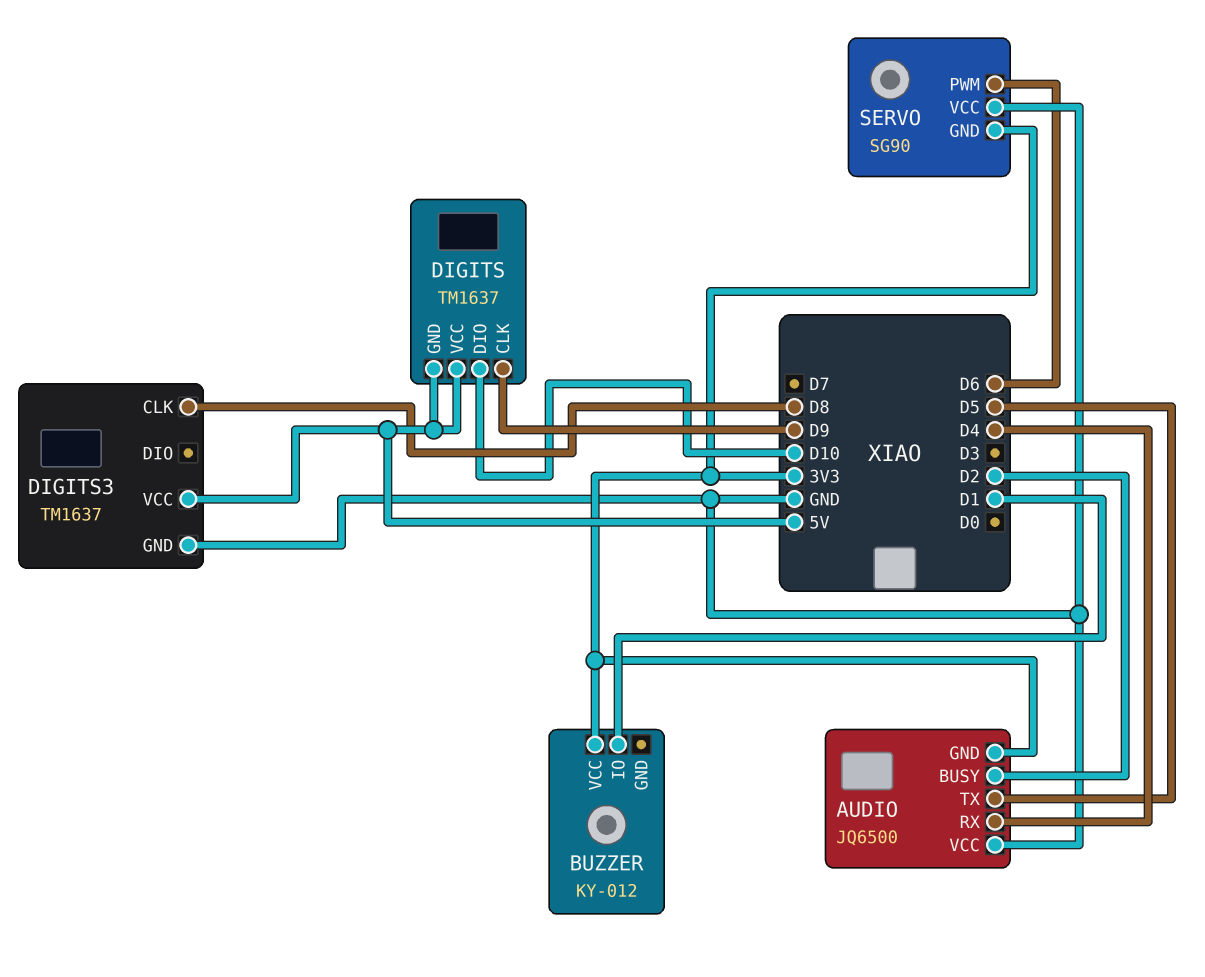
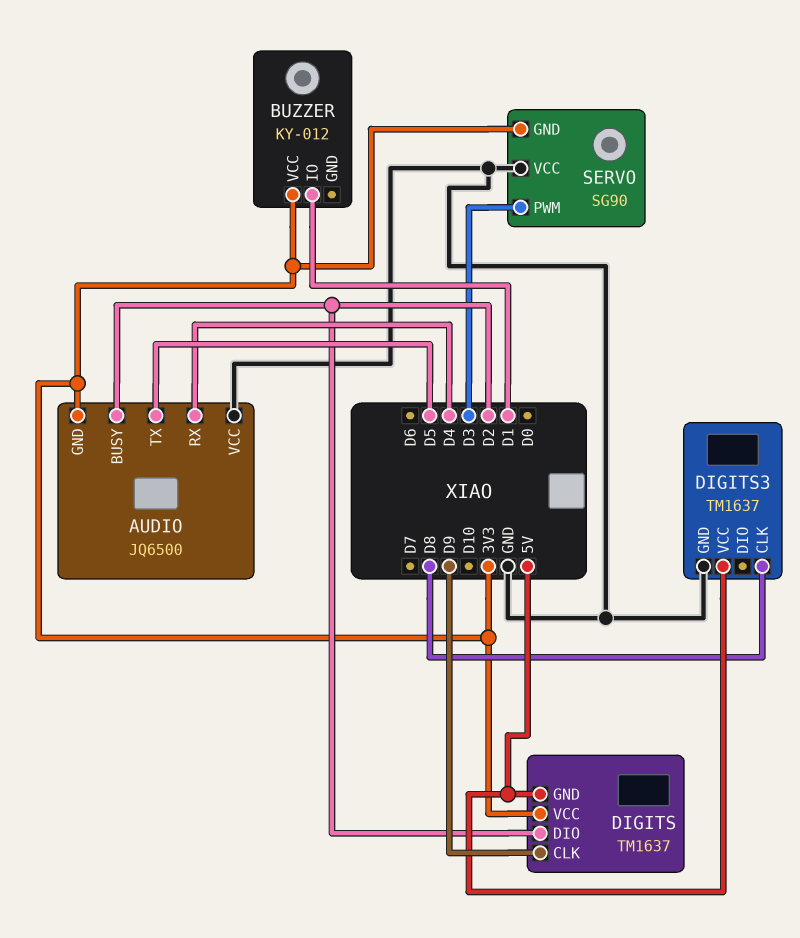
DIGITS pin DIO: D10 -> D2
DIGITS pin VCC: 5V -> 3V3
SERVO pin PWM: D6 -> D3

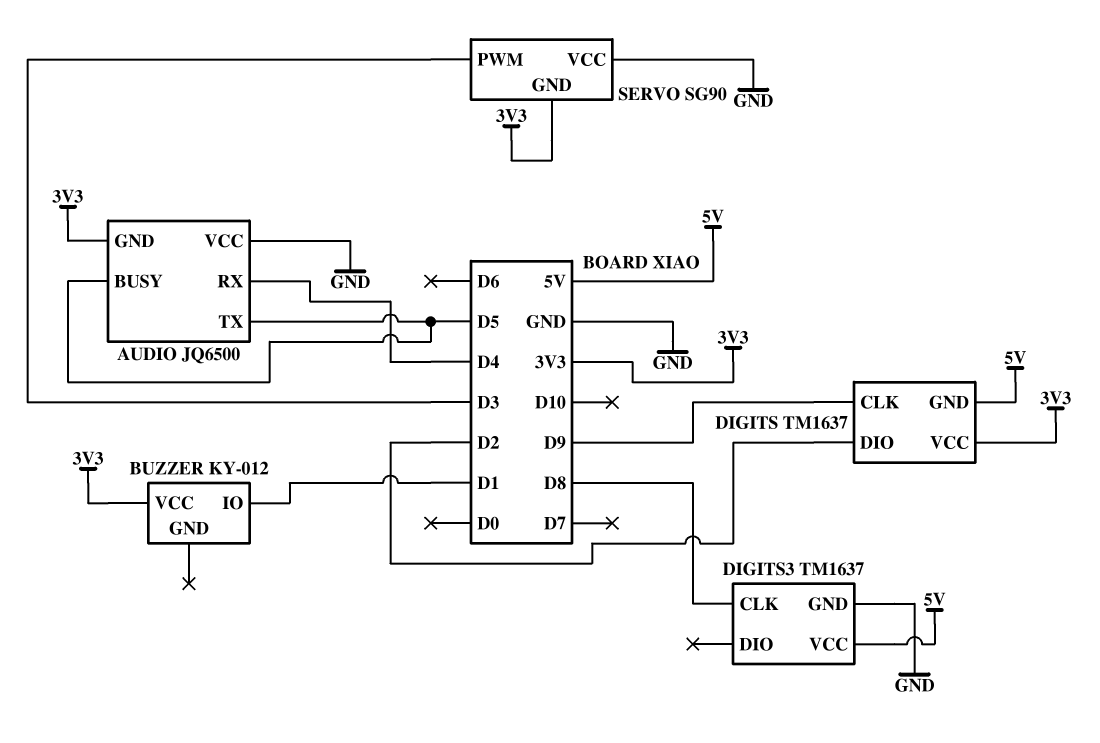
AUDIO pin BUSY: D2 -> D5

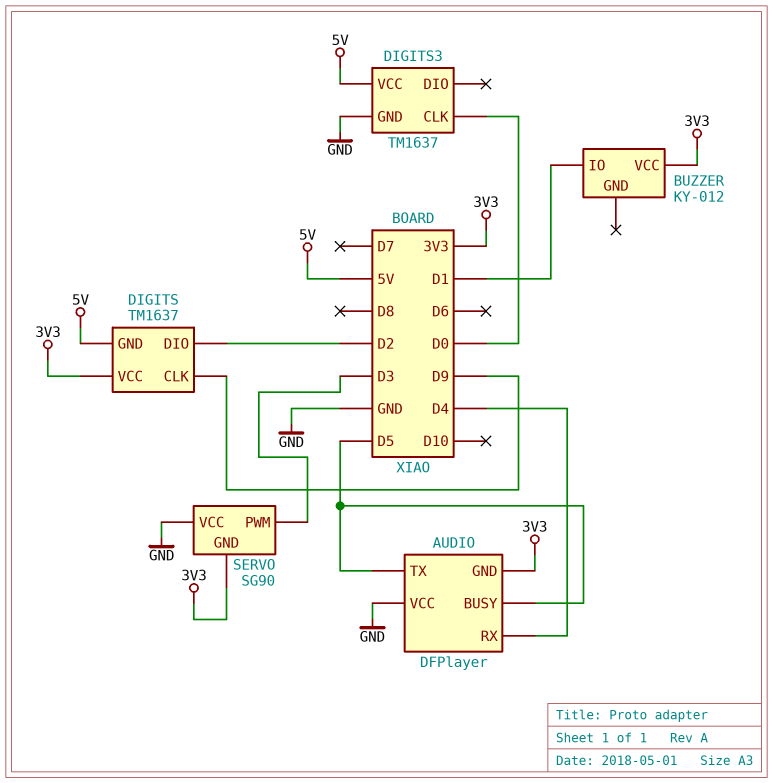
AUDIO: JQ6500 -> DFPlayer
DIGITS3 pin CLK: D8 -> D0

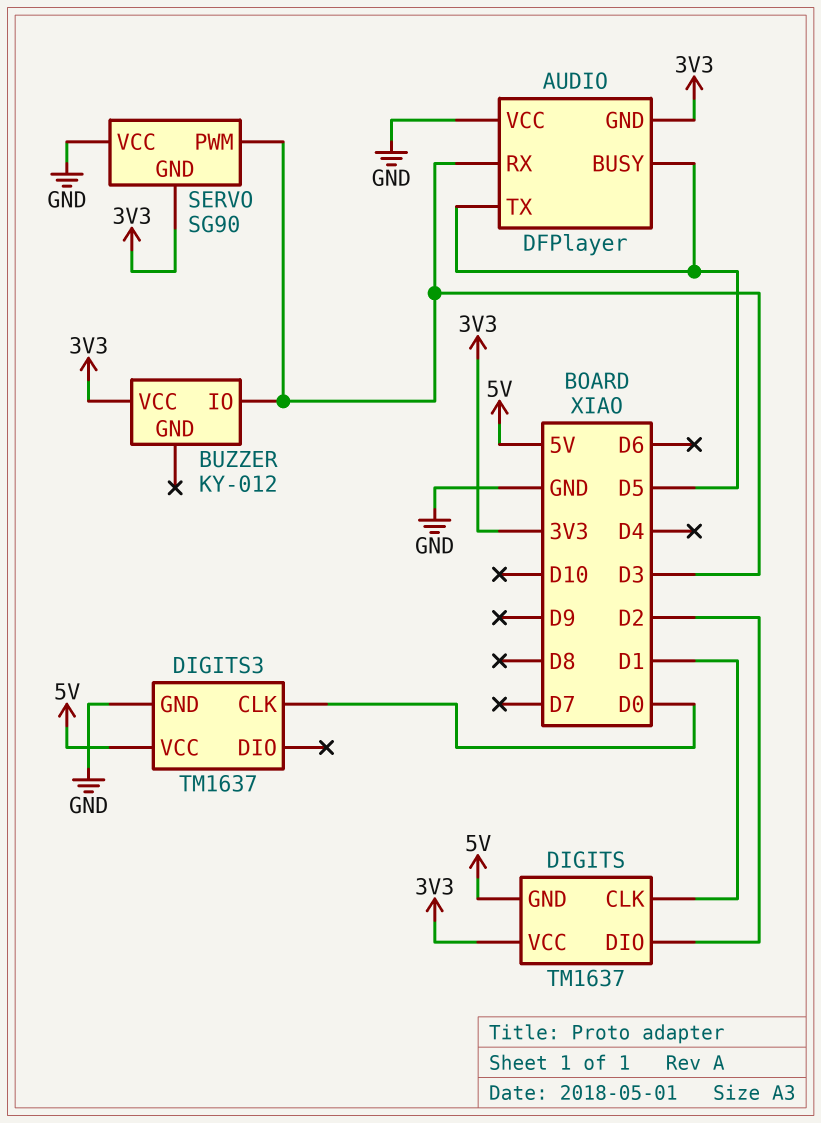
AUDIO pin RX: D4 -> D3
BUZZER pin IO: D1 -> D3
DIGITS pin CLK: D9 -> D1

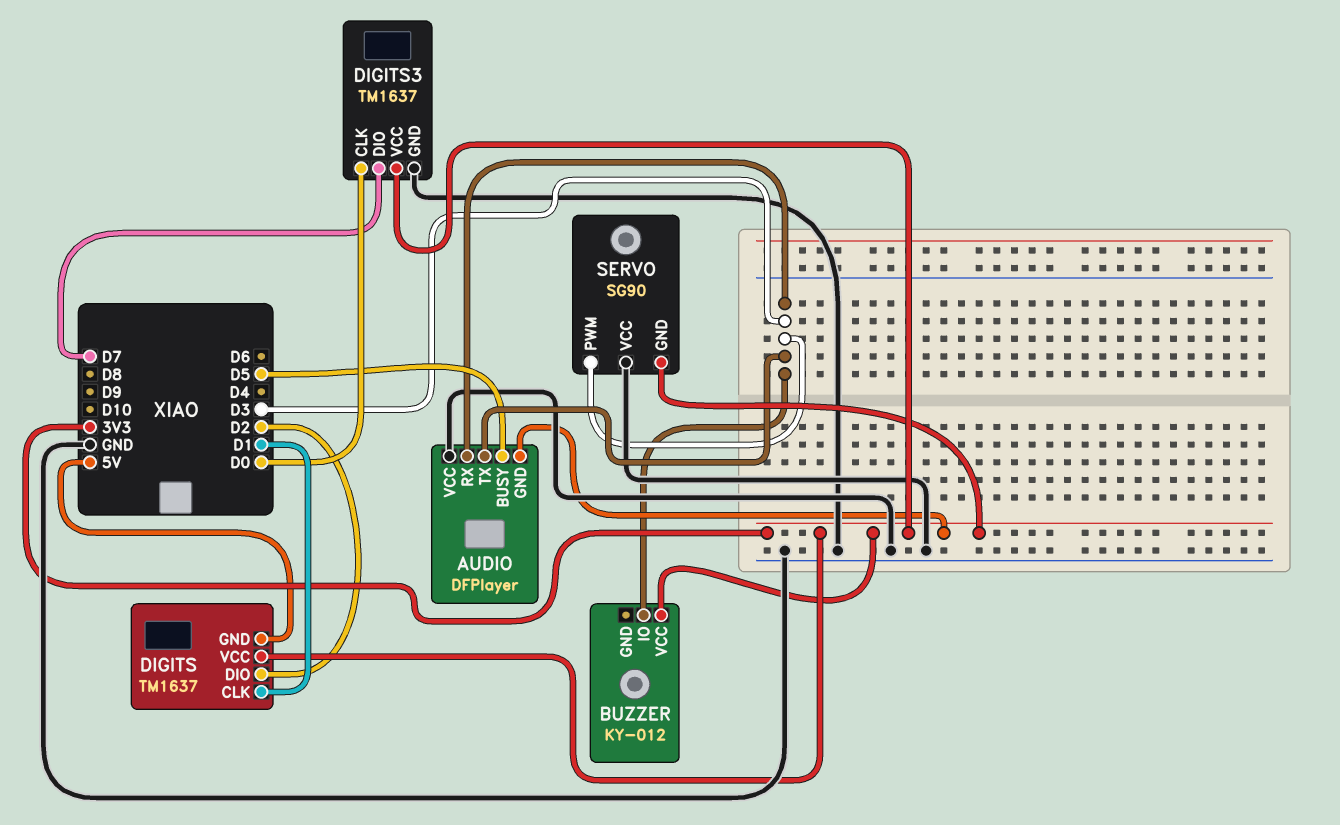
AUDIO pin TX: D5 -> D3
DIGITS3 pin DIO: none -> D7
DIGITS3 pin VCC: 5V -> 3V3

